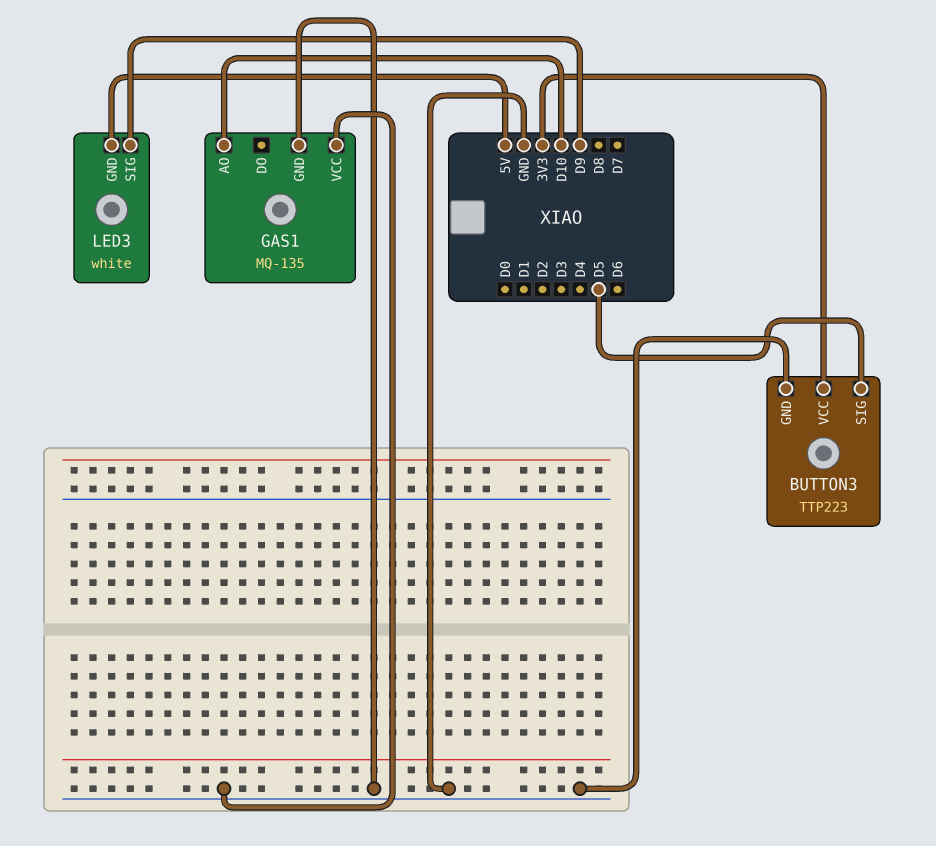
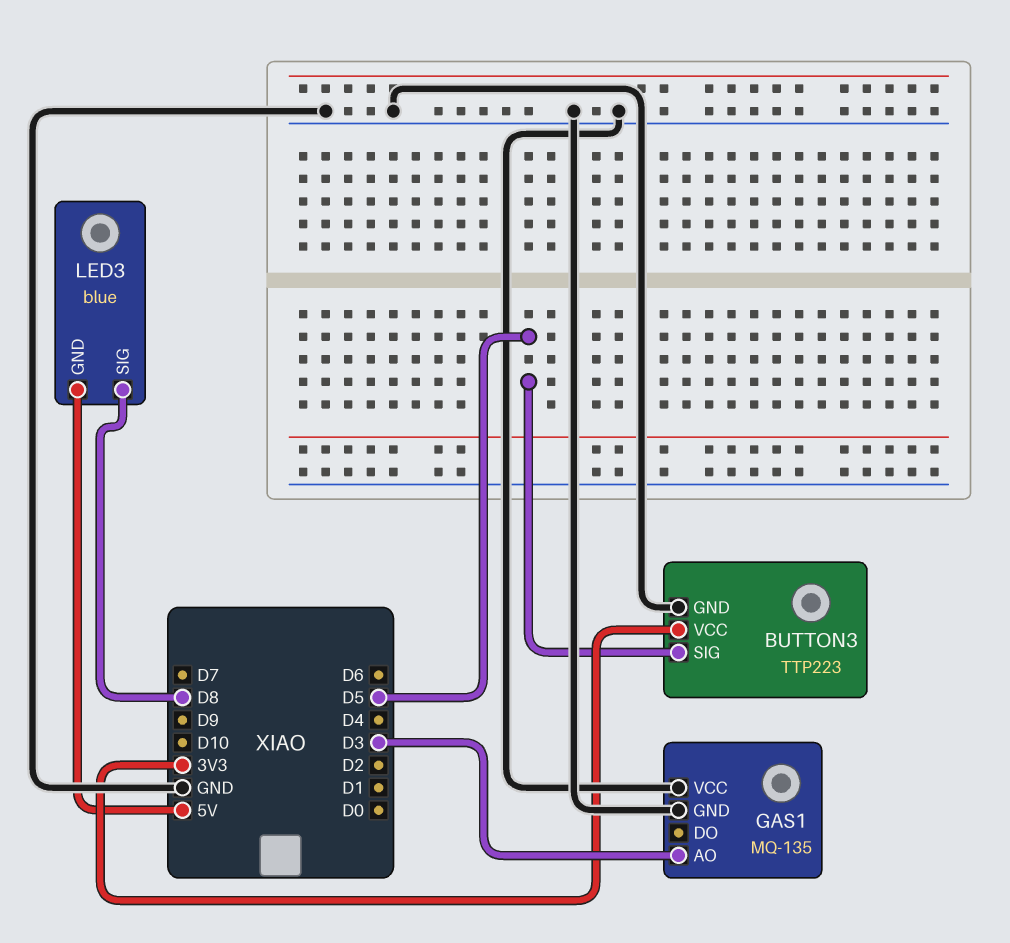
GAS1 pin AO: D10 -> D3
LED3: white -> blue
LED3 pin SIG: D9 -> D8

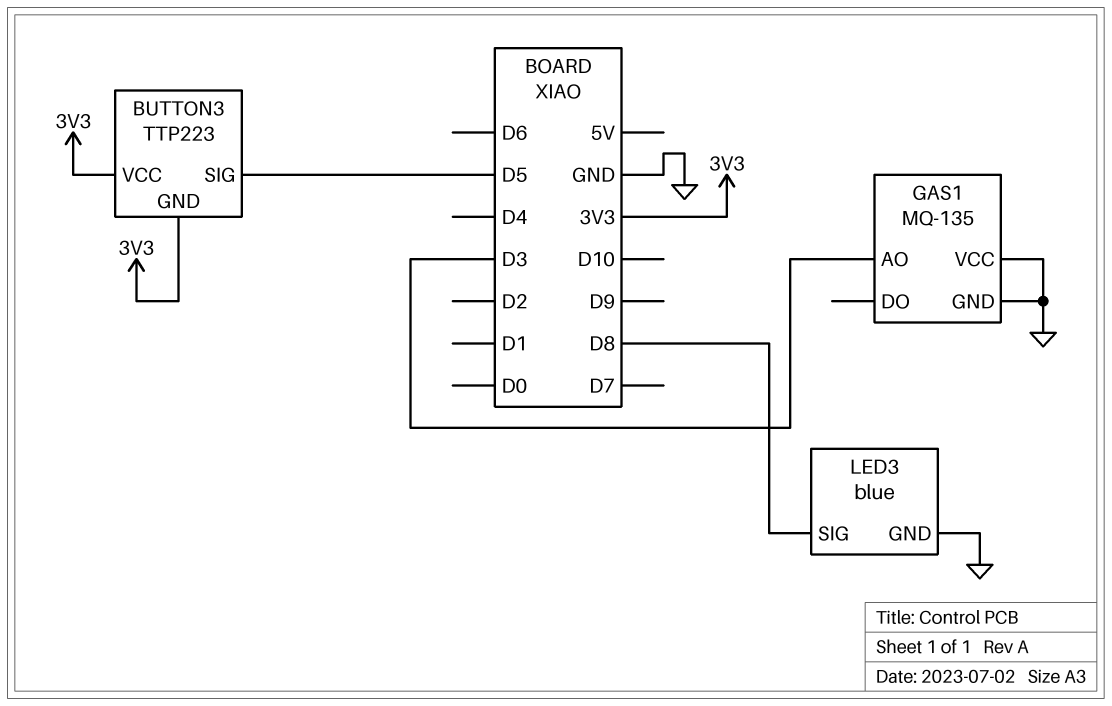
BUTTON3 pin GND: GND -> 3V3
LED3 pin GND: 5V -> GND

